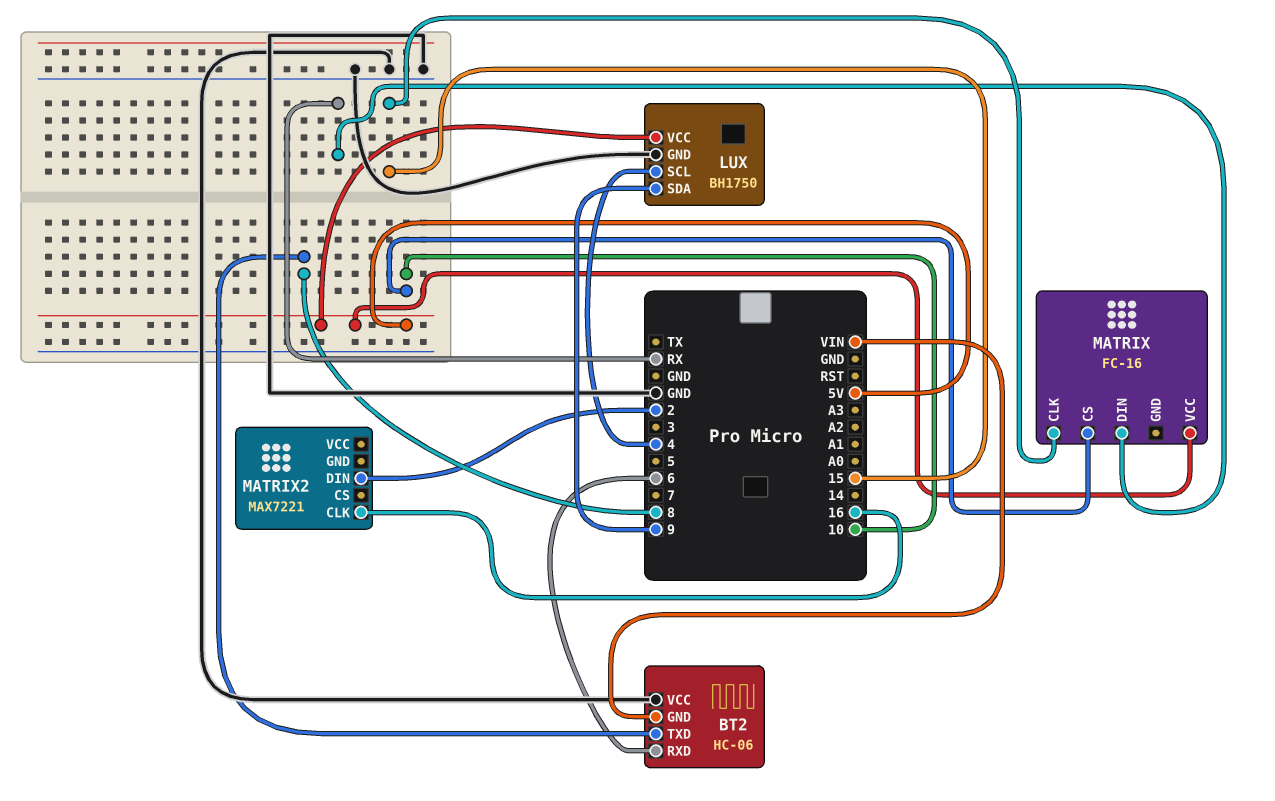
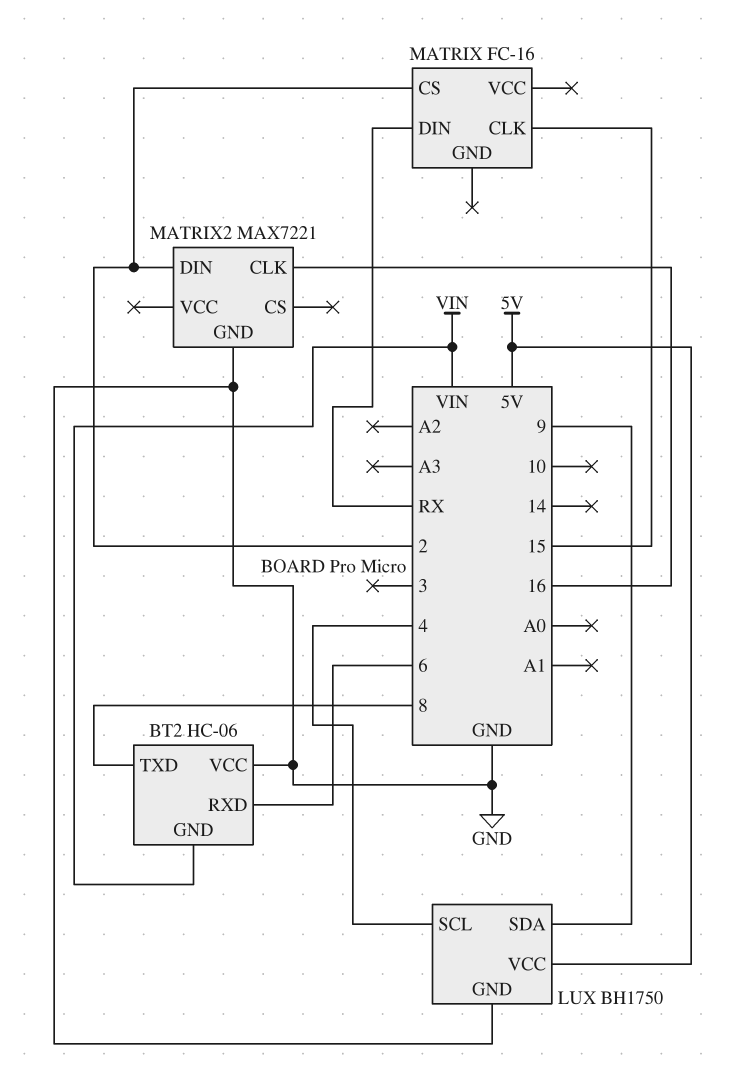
MATRIX pin CS: 10 -> 2
MATRIX pin VCC: 5V -> none
MATRIX2 pin GND: none -> GND

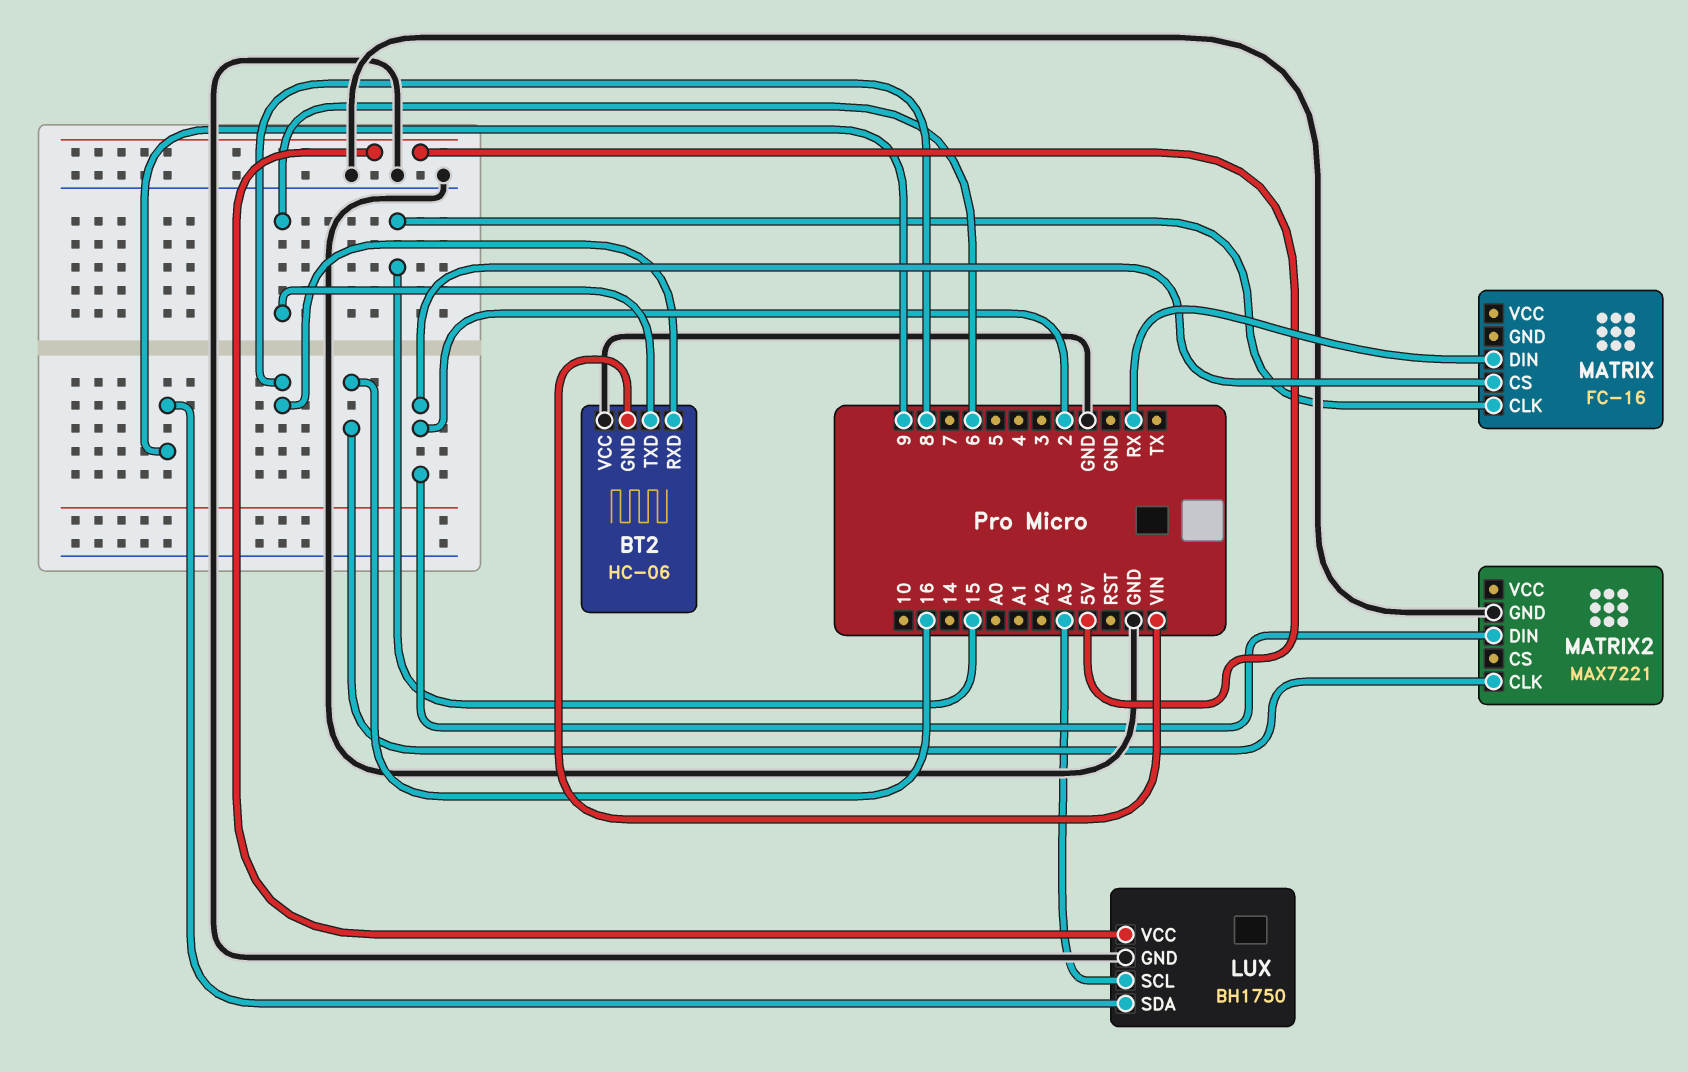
BT2 pin RXD: 6 -> 8
BT2 pin TXD: 8 -> 6
LUX pin SCL: 4 -> A3

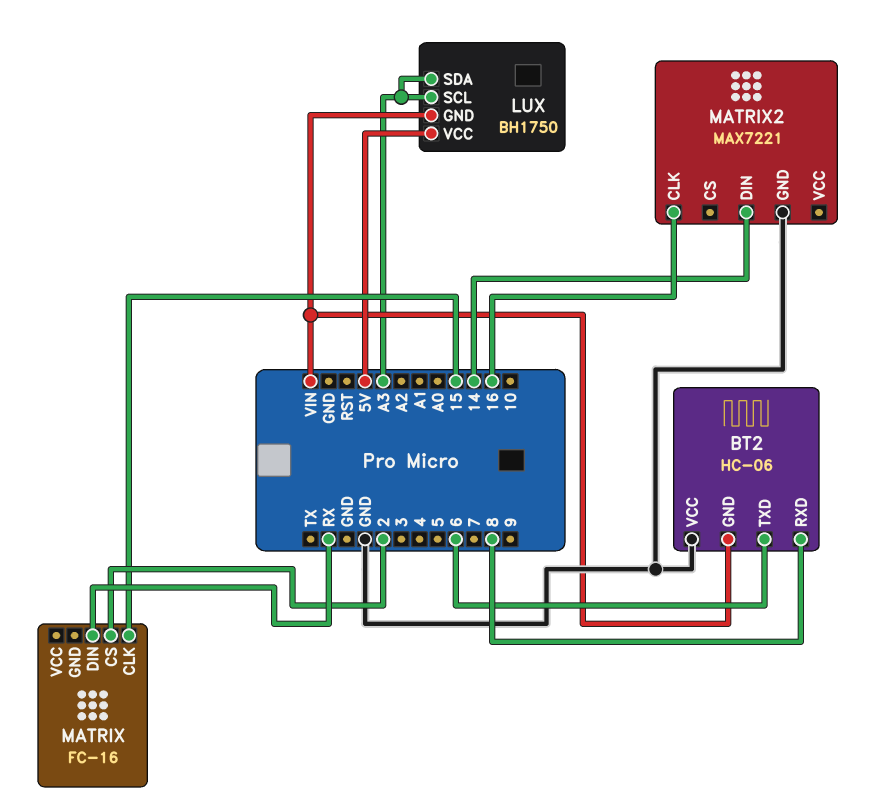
LUX pin GND: GND -> VIN
LUX pin SDA: 9 -> A3
MATRIX2 pin DIN: 2 -> 14

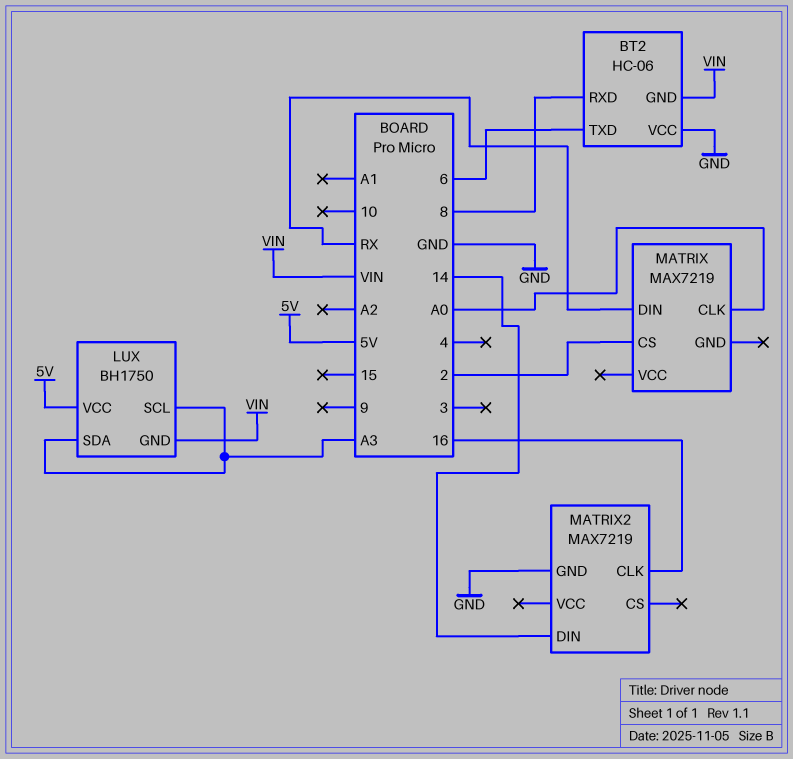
MATRIX: FC-16 -> MAX7219
MATRIX pin CLK: 15 -> A0
MATRIX2: MAX7221 -> MAX7219

